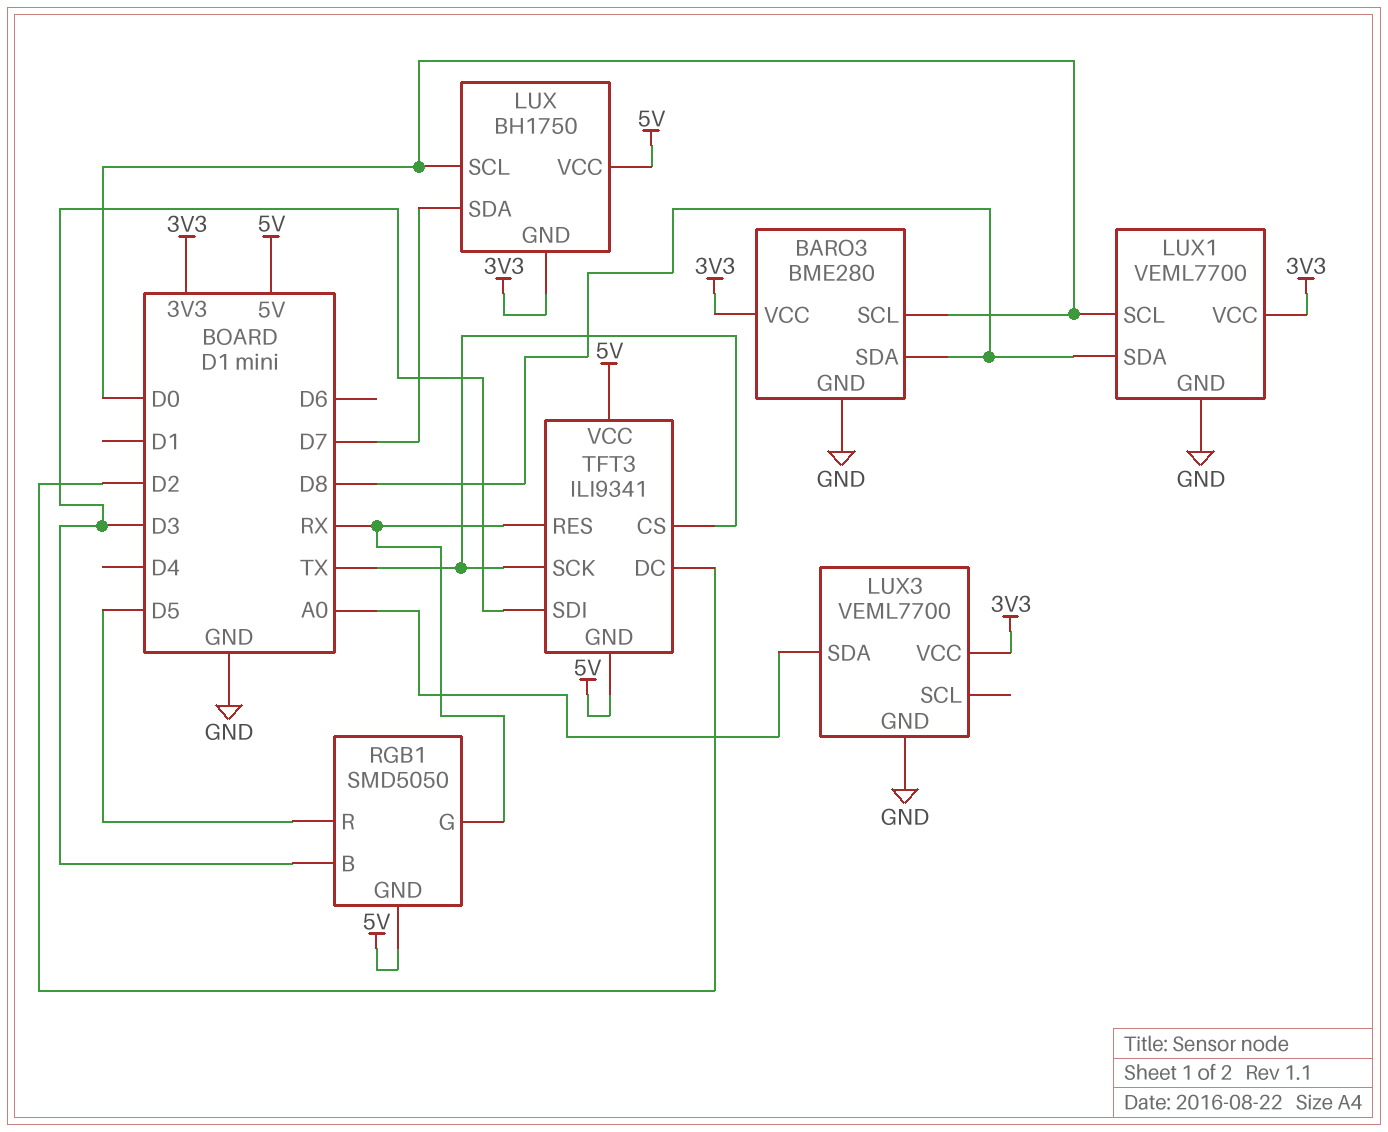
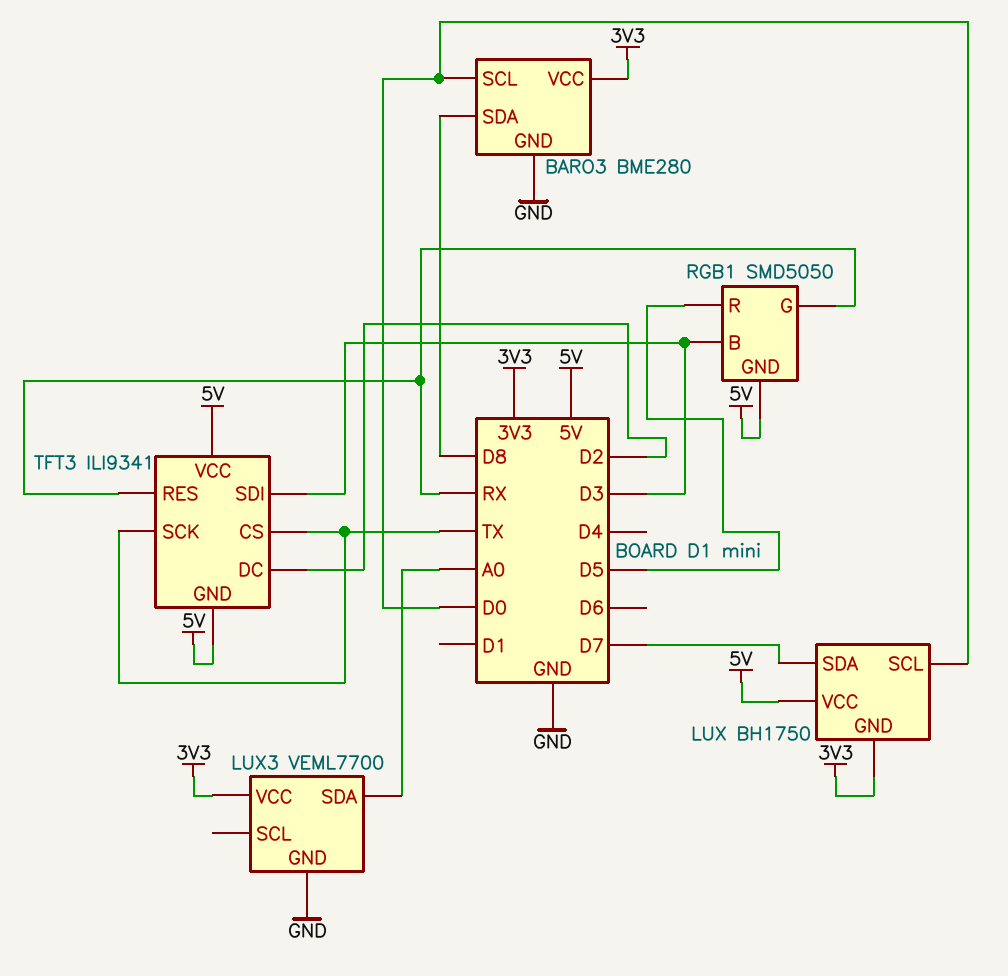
LUX1: VEML7700 -> none
LUX1 pin GND: GND -> none
LUX1 pin SCL: D0 -> none
LUX1 pin SDA: D8 -> none
LUX1 pin VCC: 3V3 -> none

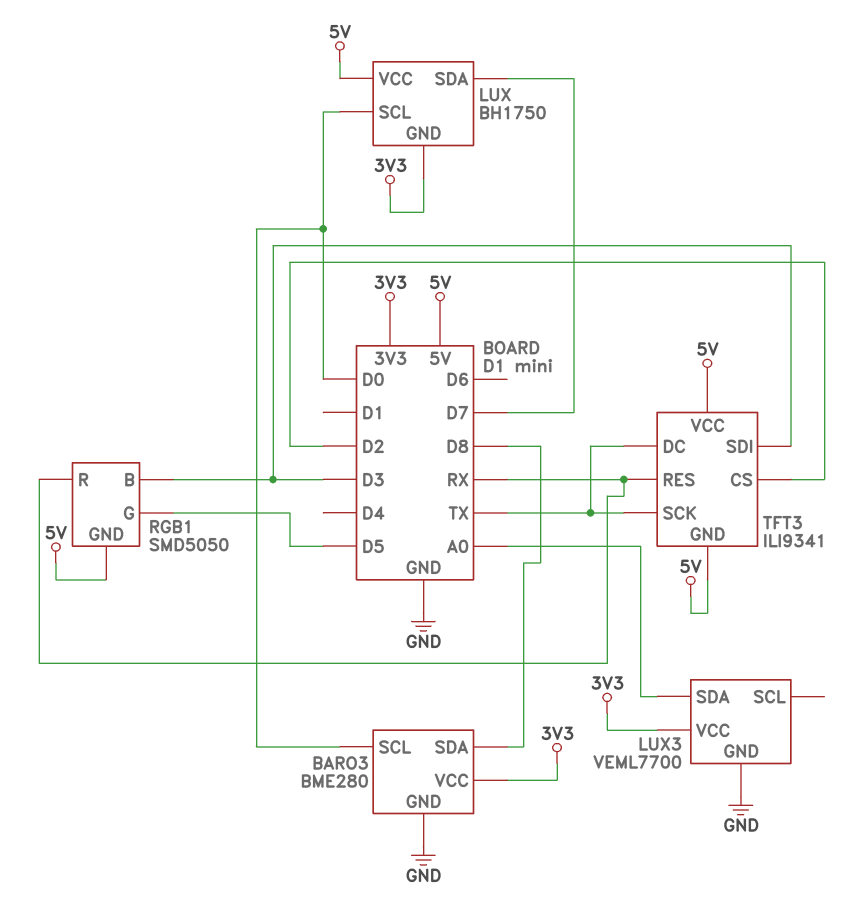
RGB1 pin G: RX -> D5
RGB1 pin R: D5 -> RX
TFT3 pin CS: TX -> D2
TFT3 pin DC: D2 -> TX

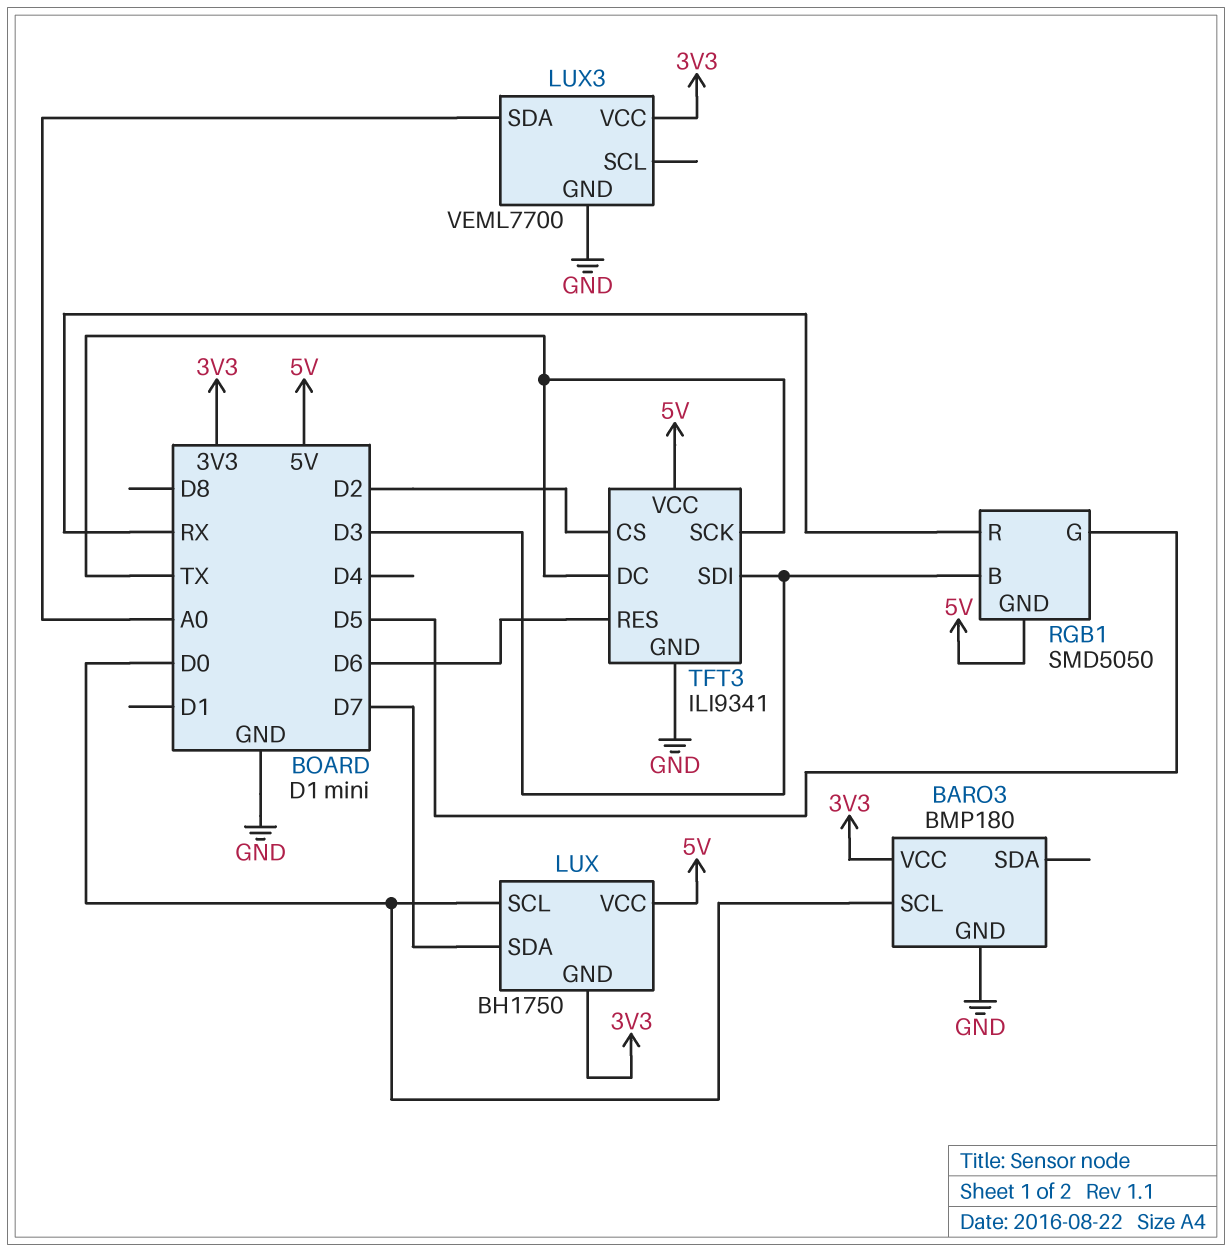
BARO3: BME280 -> BMP180
BARO3 pin SDA: D8 -> none
TFT3 pin GND: 5V -> GND
TFT3 pin RES: RX -> D6

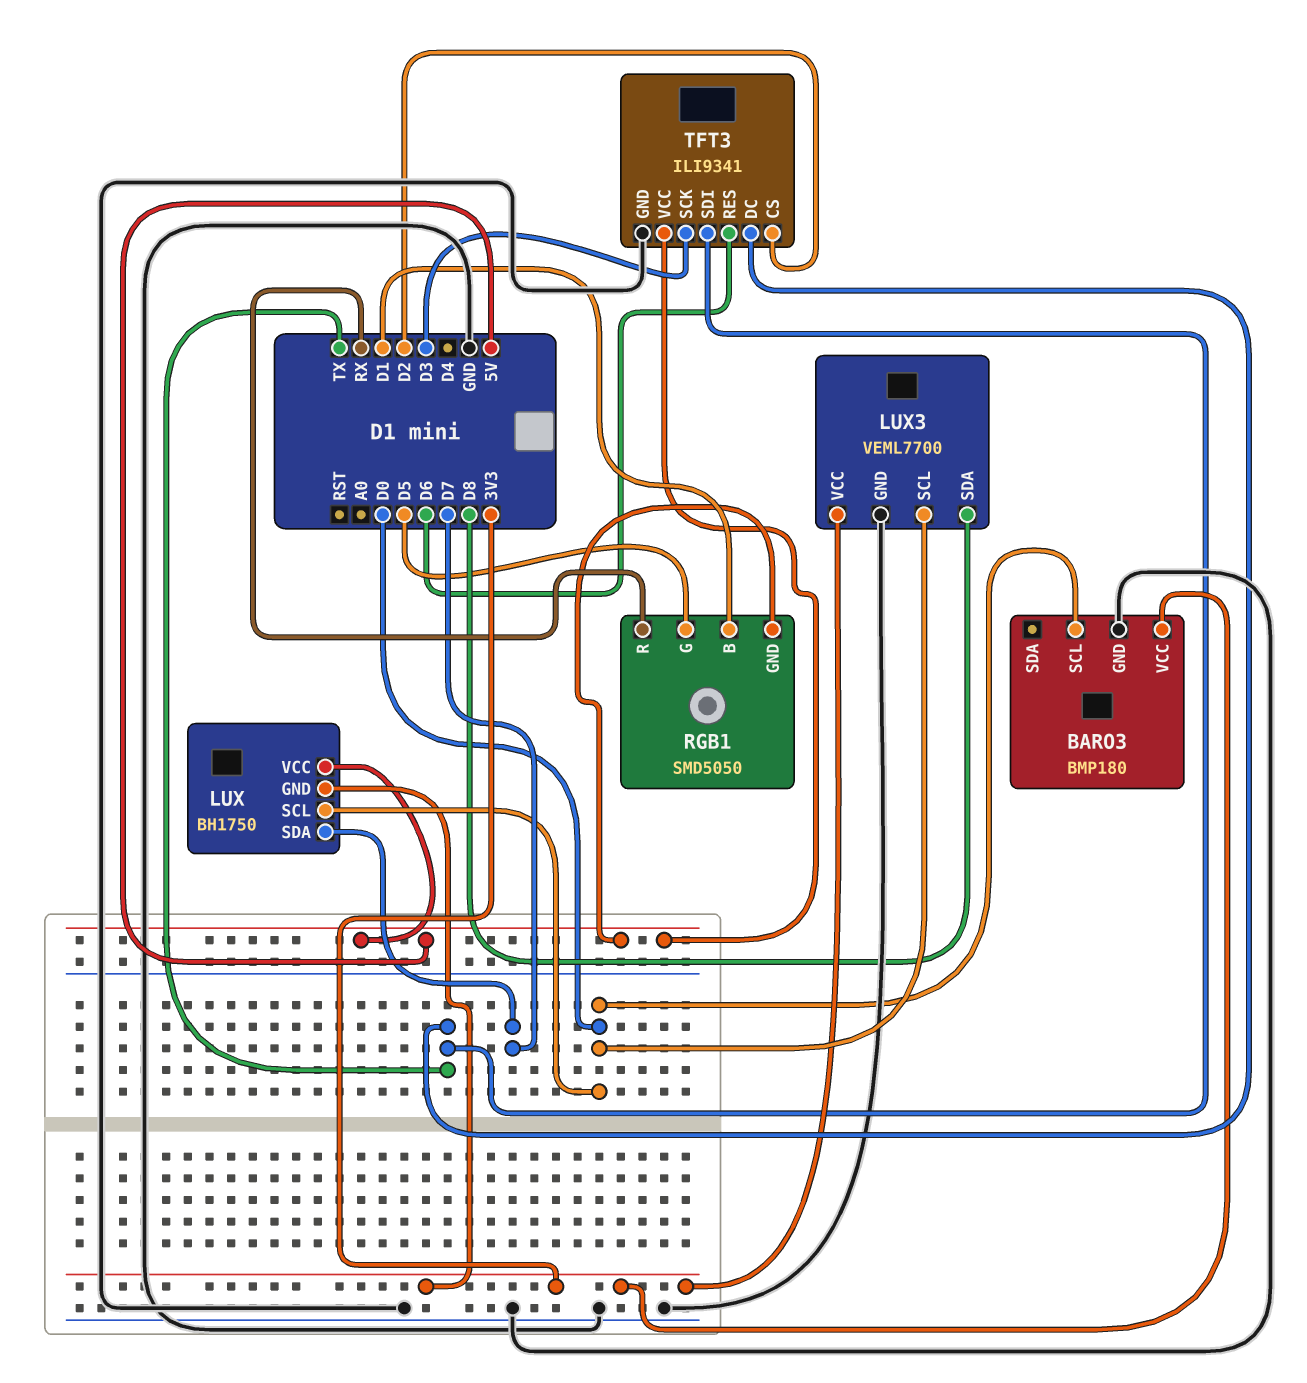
LUX3 pin SCL: none -> D0
LUX3 pin SDA: A0 -> D8
RGB1 pin B: D3 -> D1
TFT3 pin SCK: TX -> D3
TFT3 pin SDI: D3 -> TX

